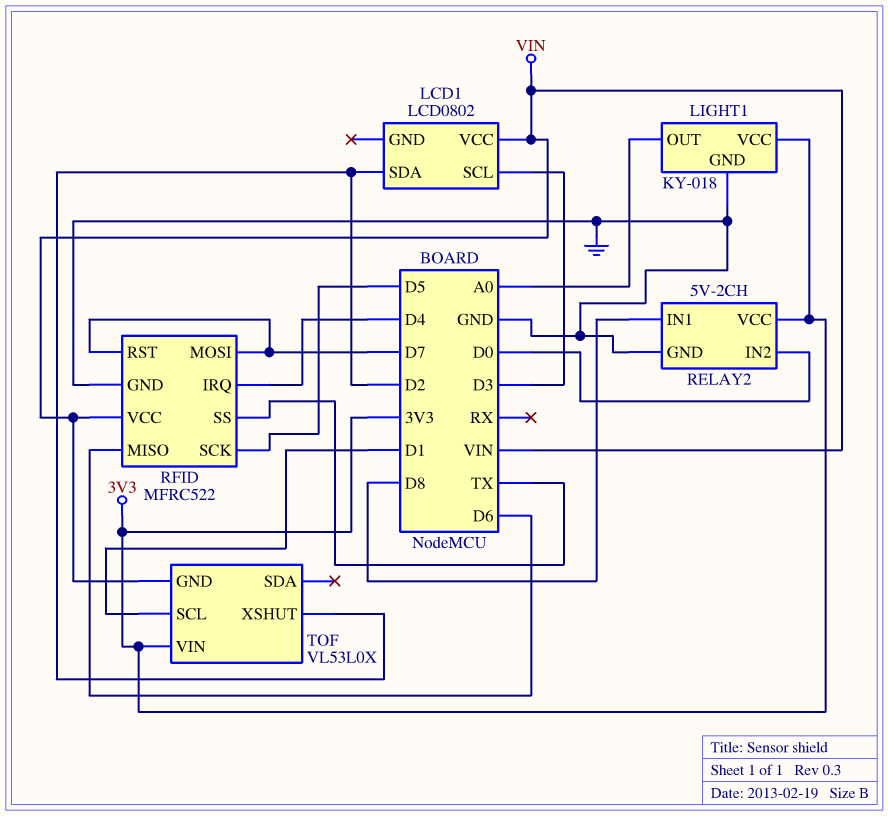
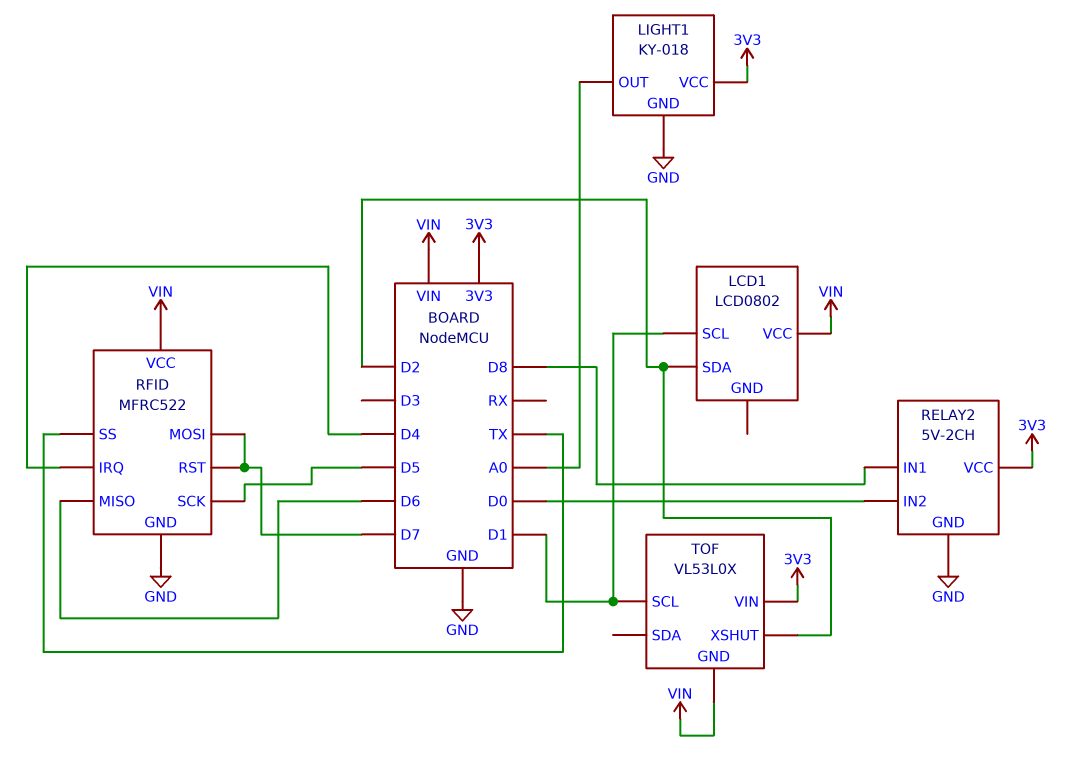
LCD1 pin SCL: D3 -> D1

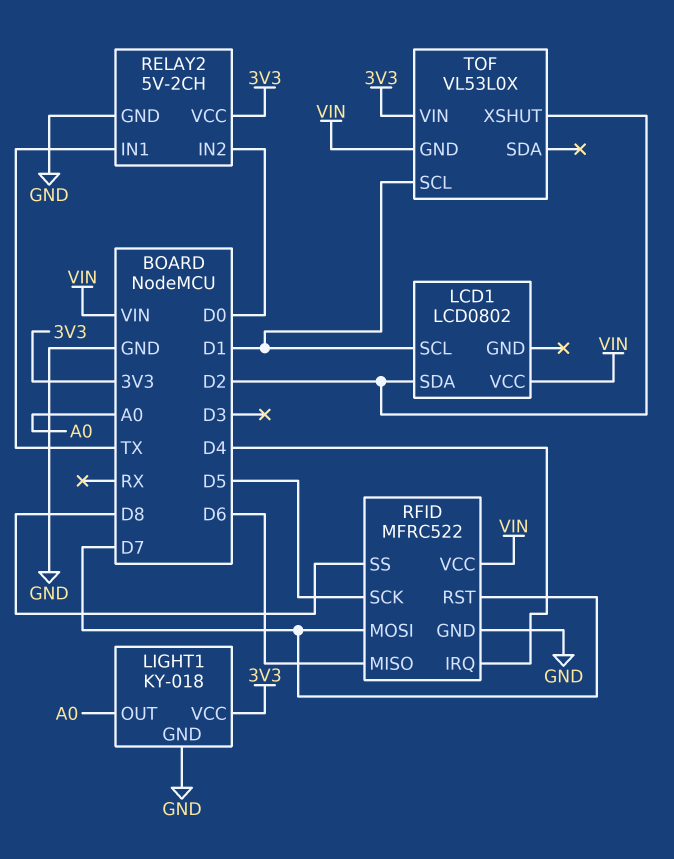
RELAY2 pin IN1: D8 -> TX
RFID pin SS: TX -> D8

